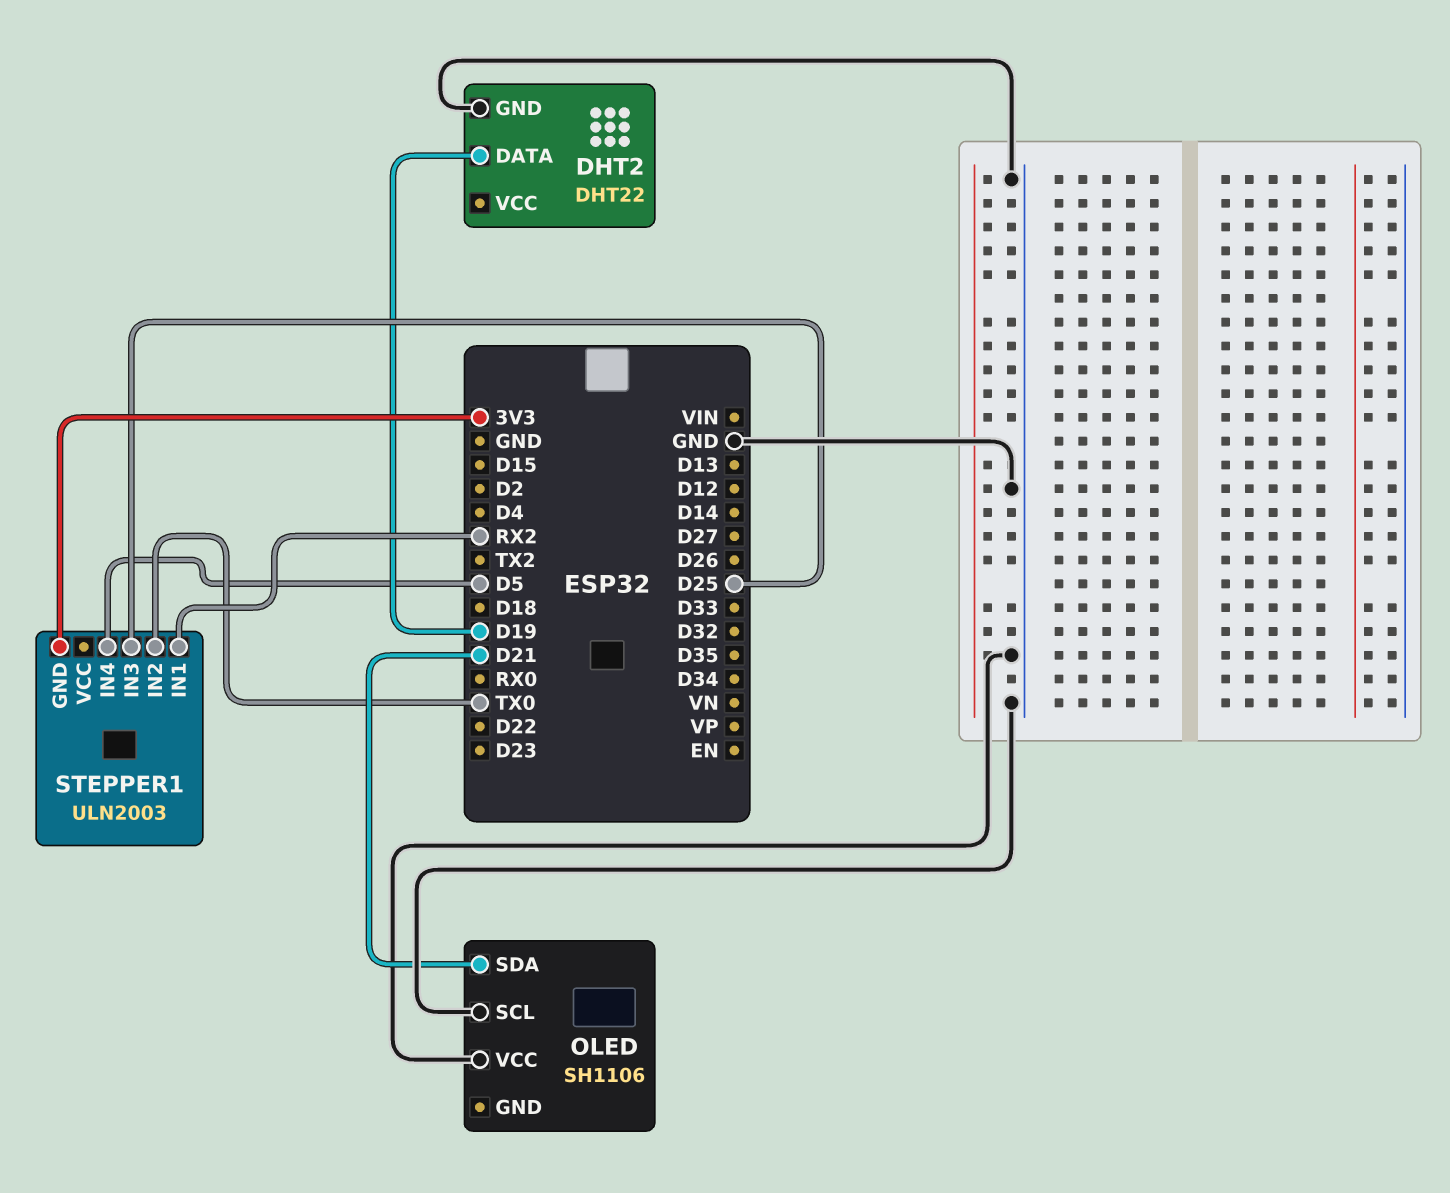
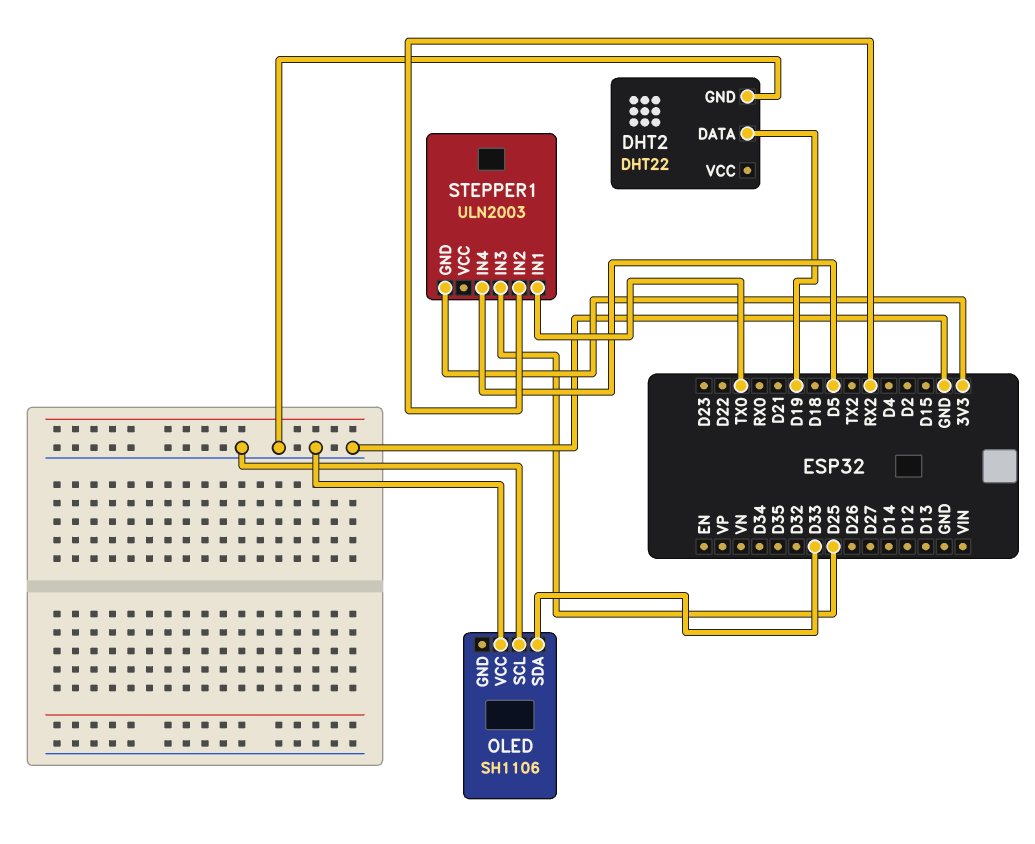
OLED pin SDA: D21 -> D33
STEPPER1 pin IN1: RX2 -> TX0
STEPPER1 pin IN2: TX0 -> RX2

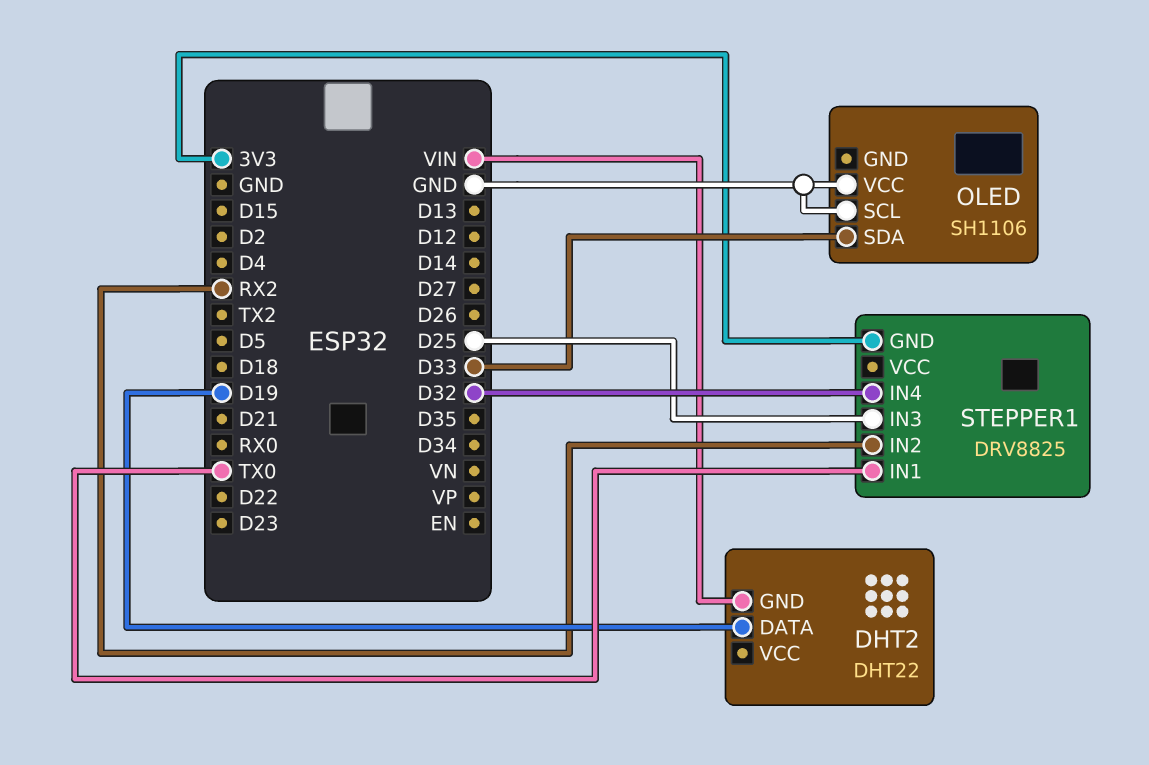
DHT2 pin GND: GND -> VIN
STEPPER1: ULN2003 -> DRV8825
STEPPER1 pin IN4: D5 -> D32

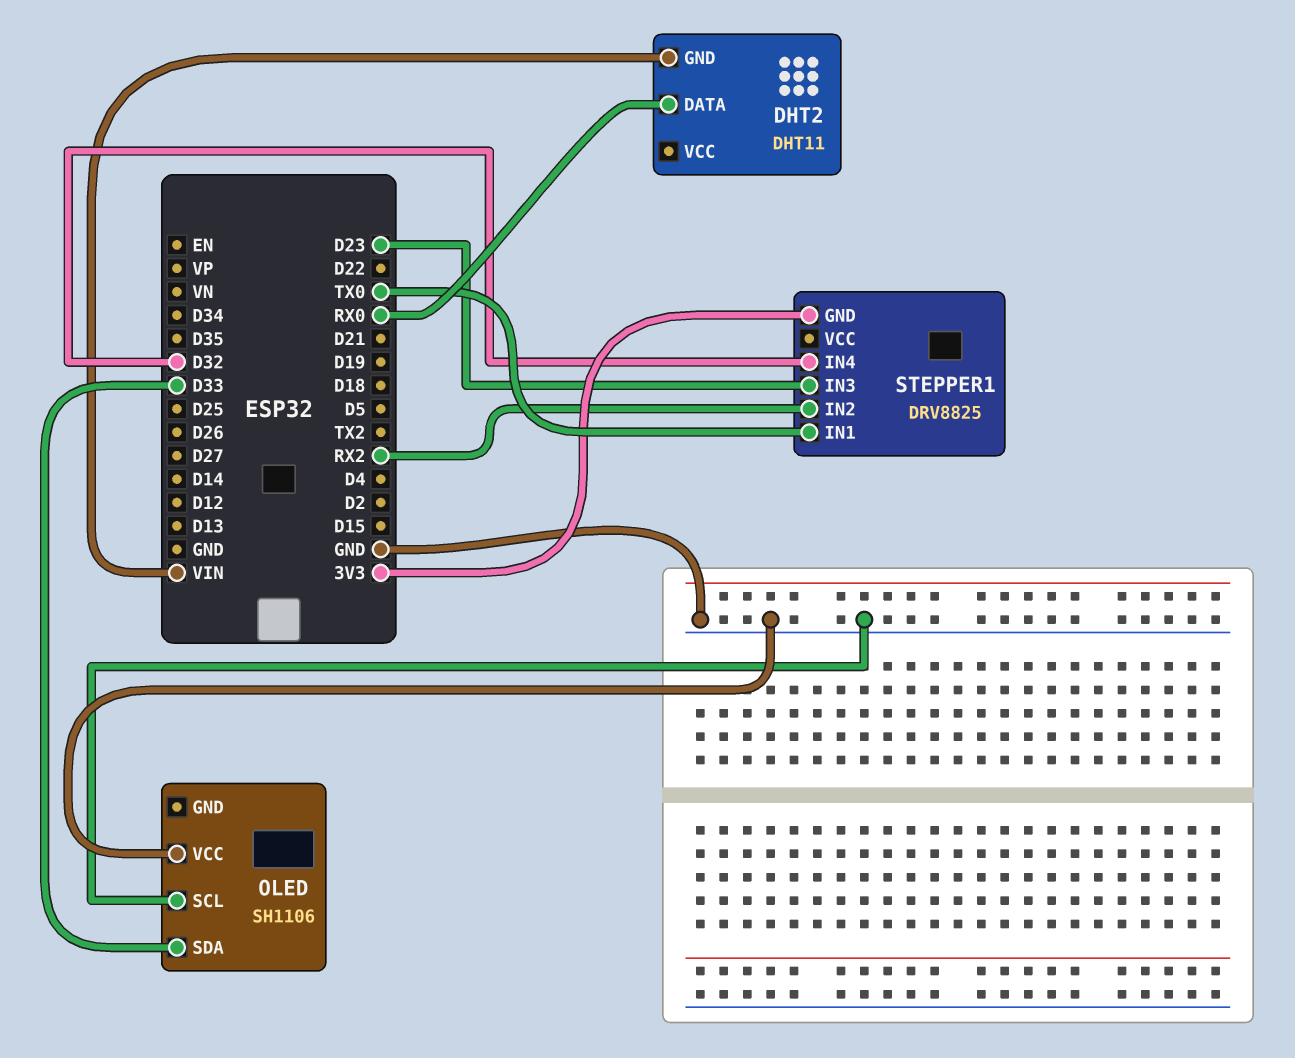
DHT2: DHT22 -> DHT11
DHT2 pin DATA: D19 -> RX0
STEPPER1 pin IN3: D25 -> D23

